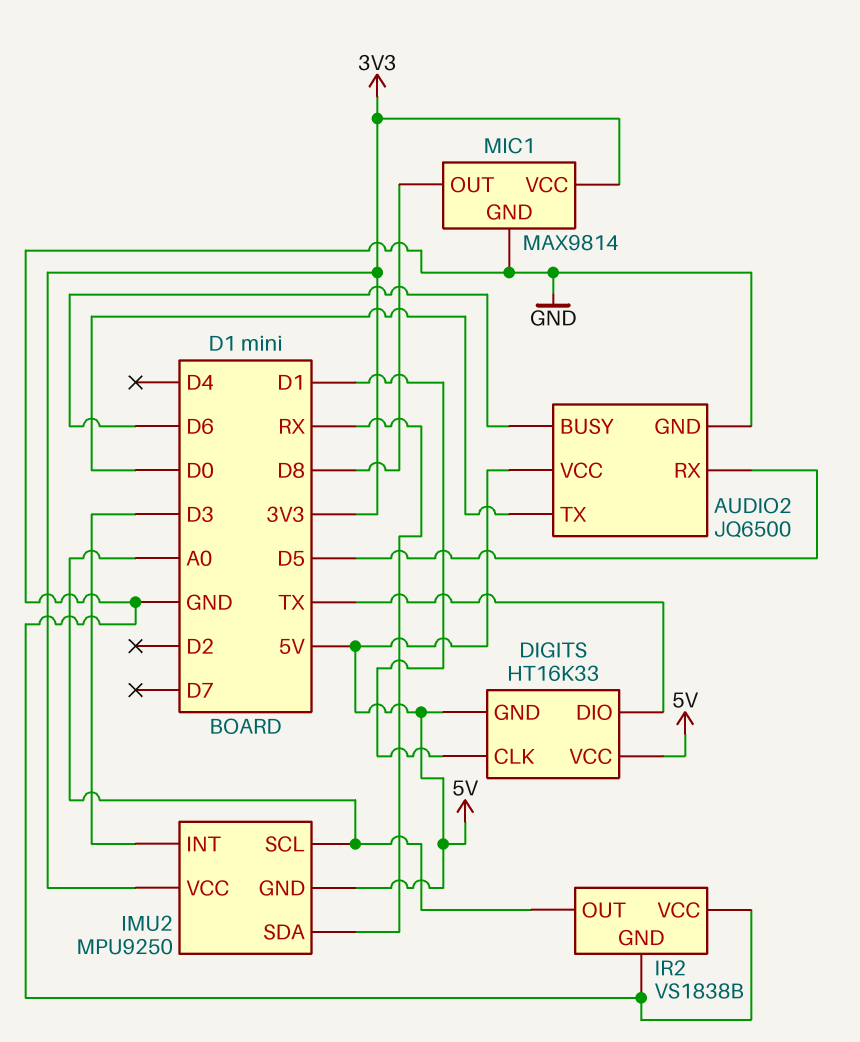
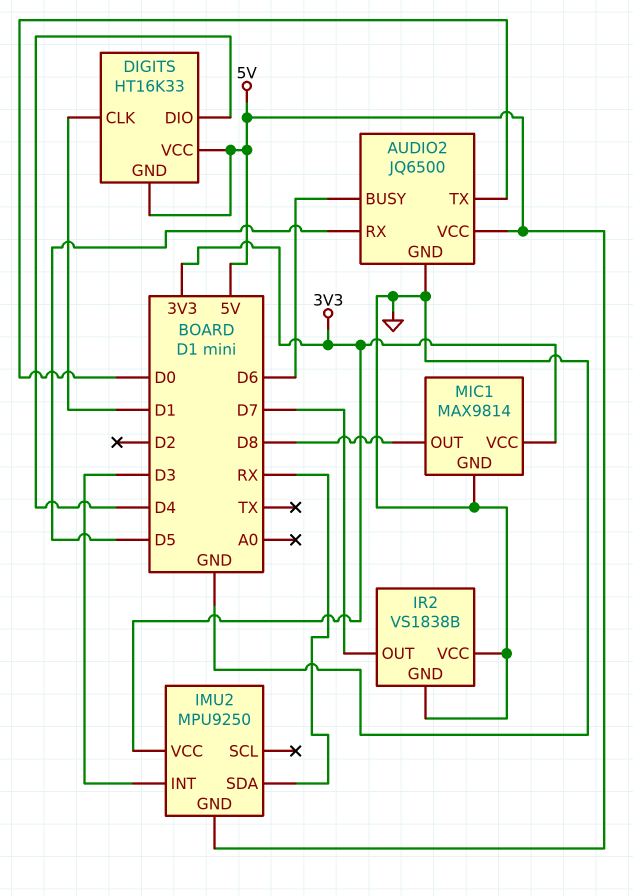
DIGITS pin DIO: TX -> D4
IMU2 pin SCL: A0 -> none
IR2 pin OUT: A0 -> D7

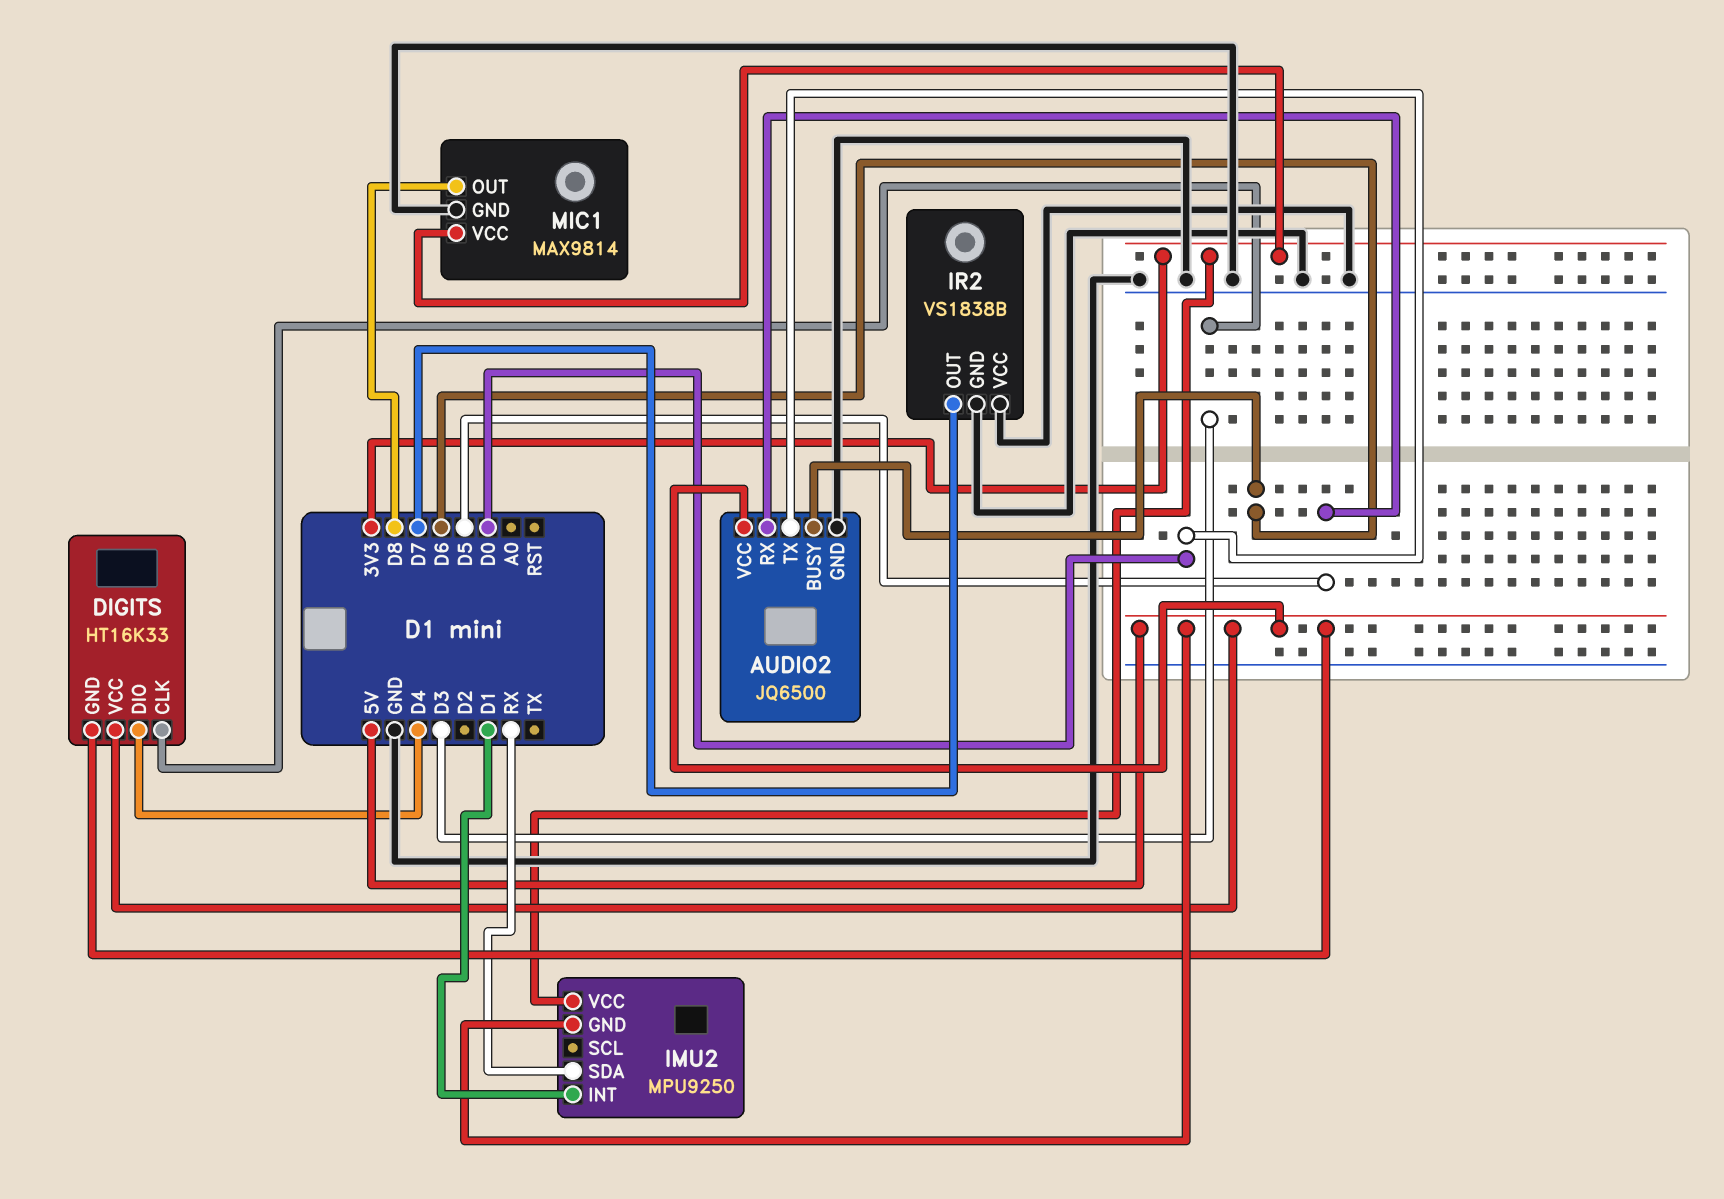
DIGITS pin CLK: D1 -> D3
IMU2 pin INT: D3 -> D1

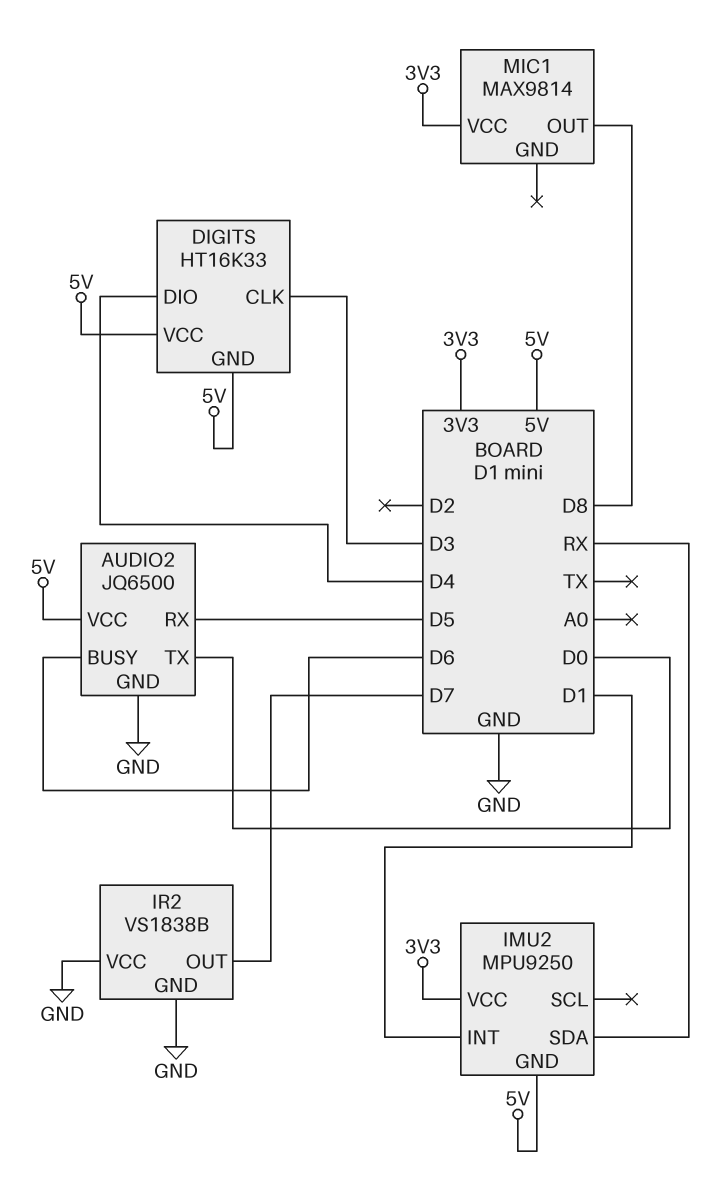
MIC1 pin GND: GND -> none

